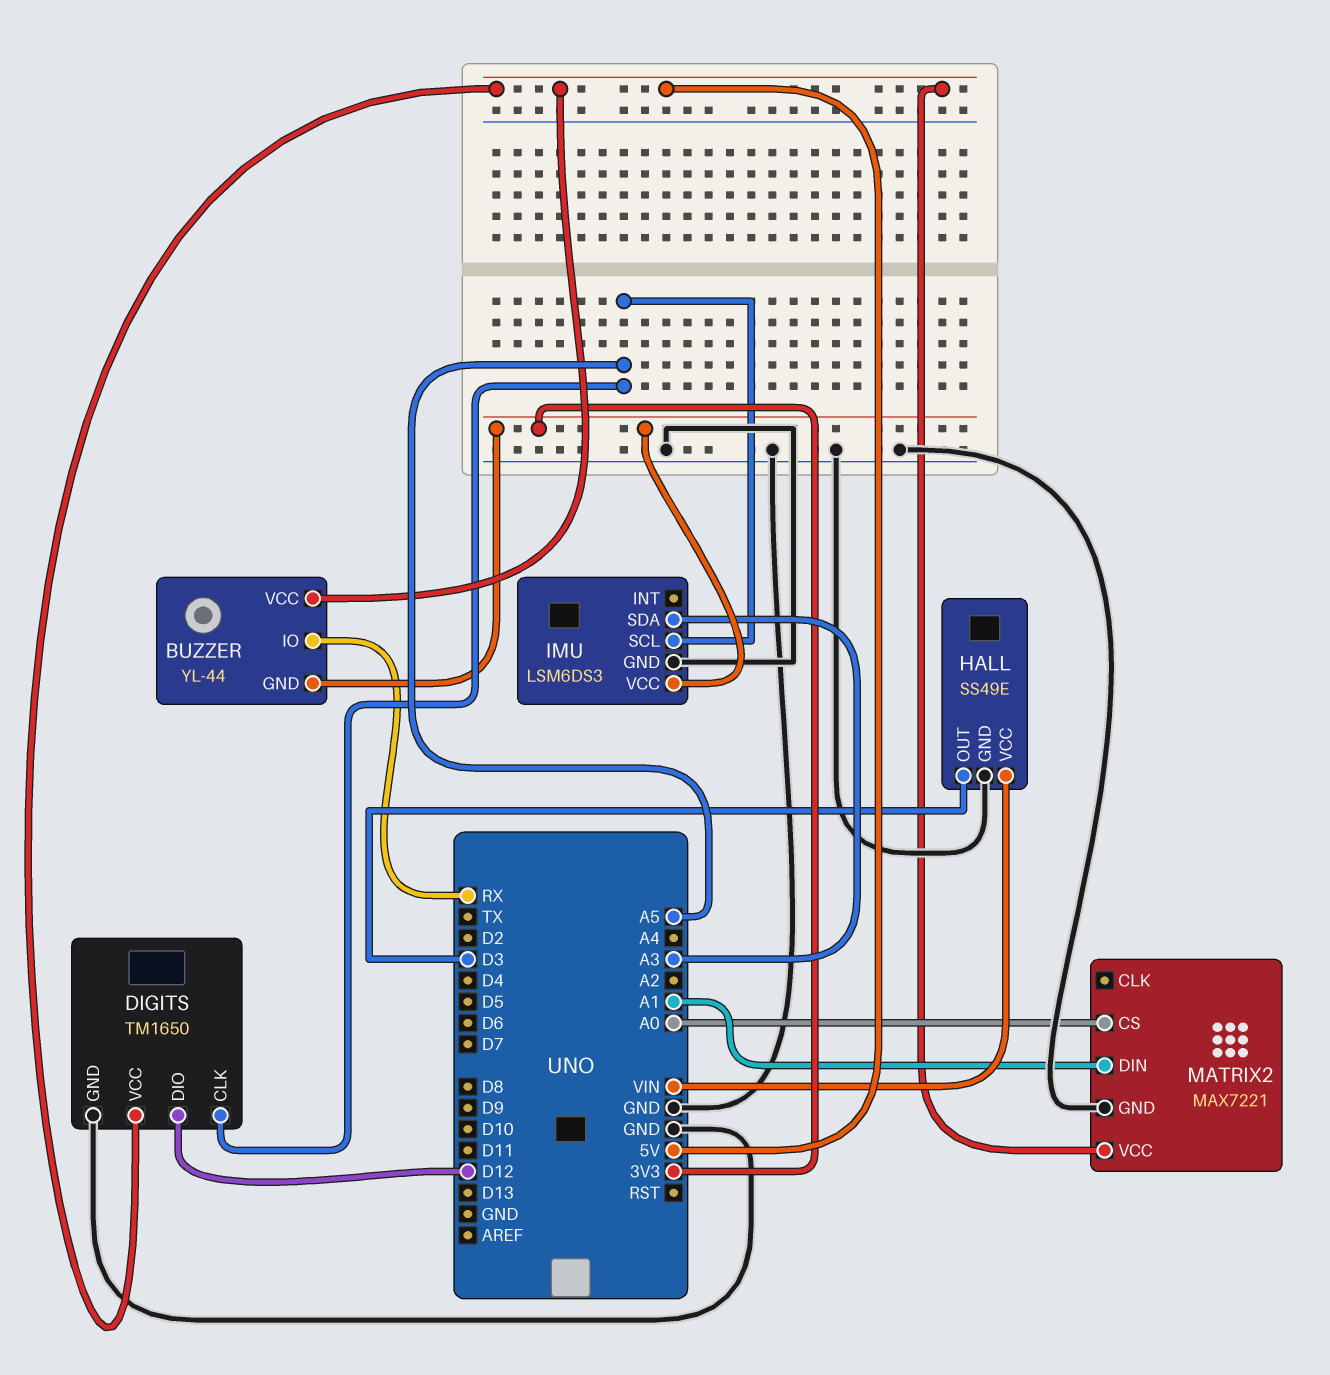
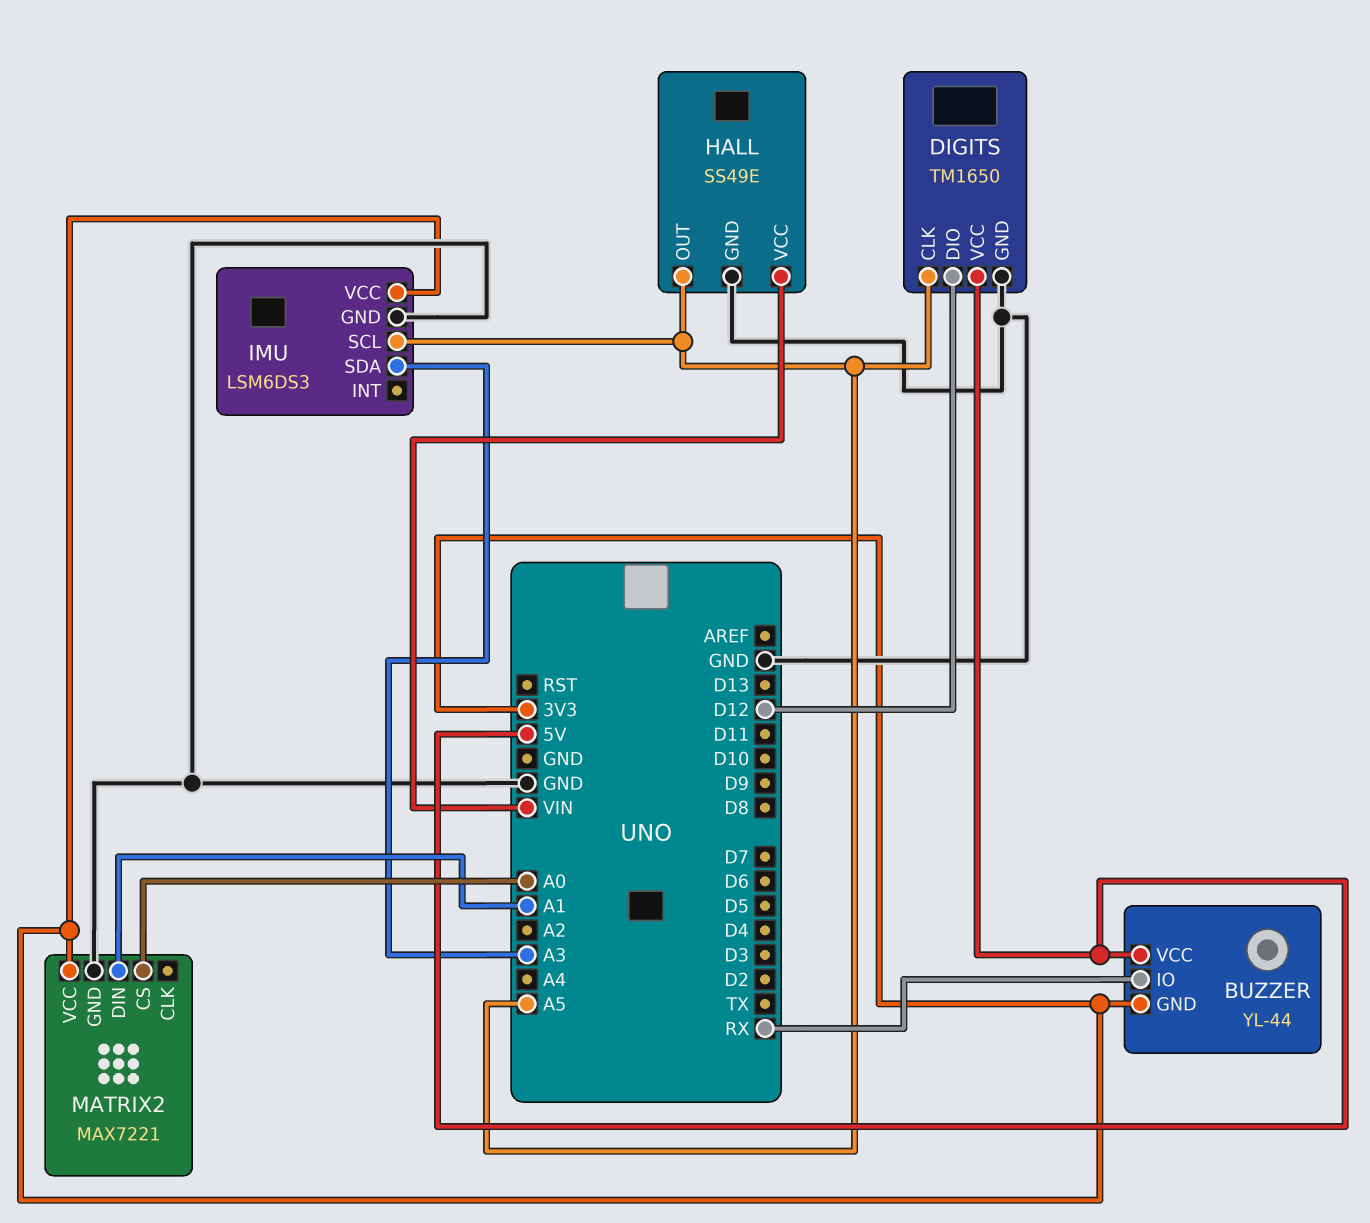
HALL pin OUT: D3 -> A5
MATRIX2 pin VCC: 5V -> 3V3

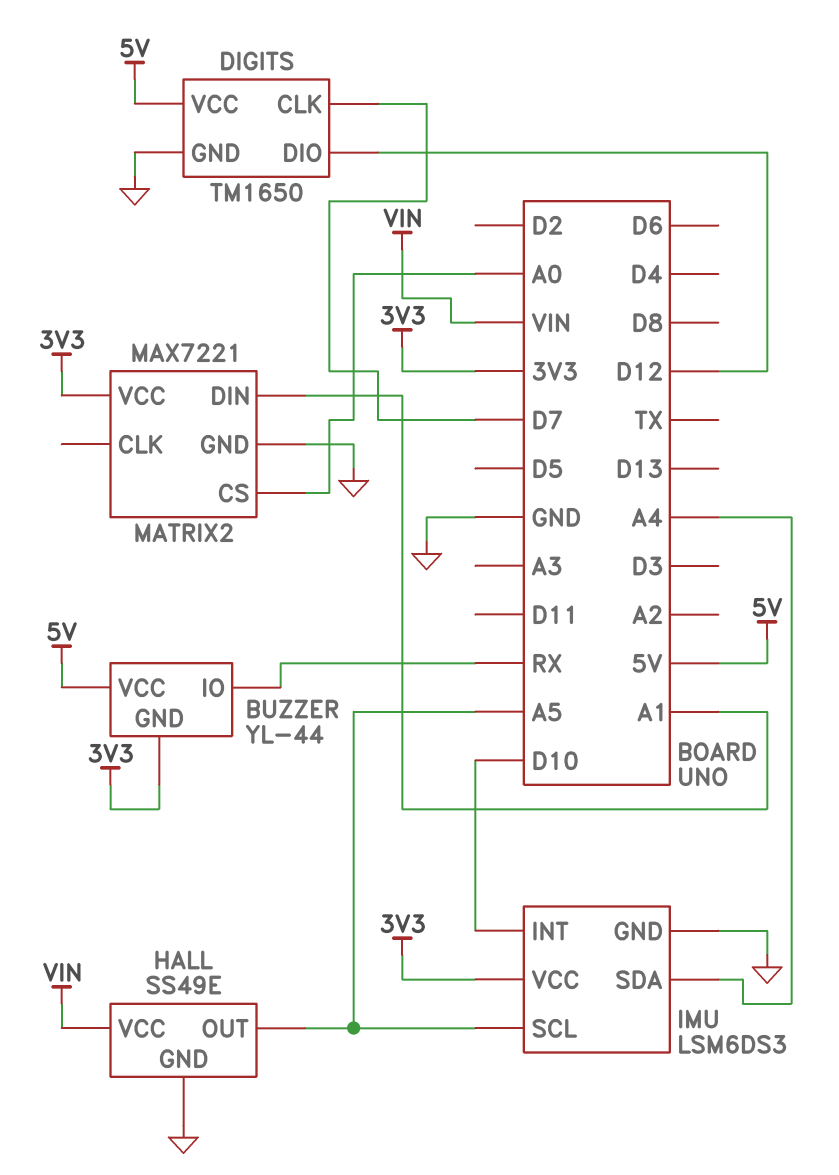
DIGITS pin CLK: A5 -> D7
IMU pin INT: none -> D10
IMU pin SDA: A3 -> A4

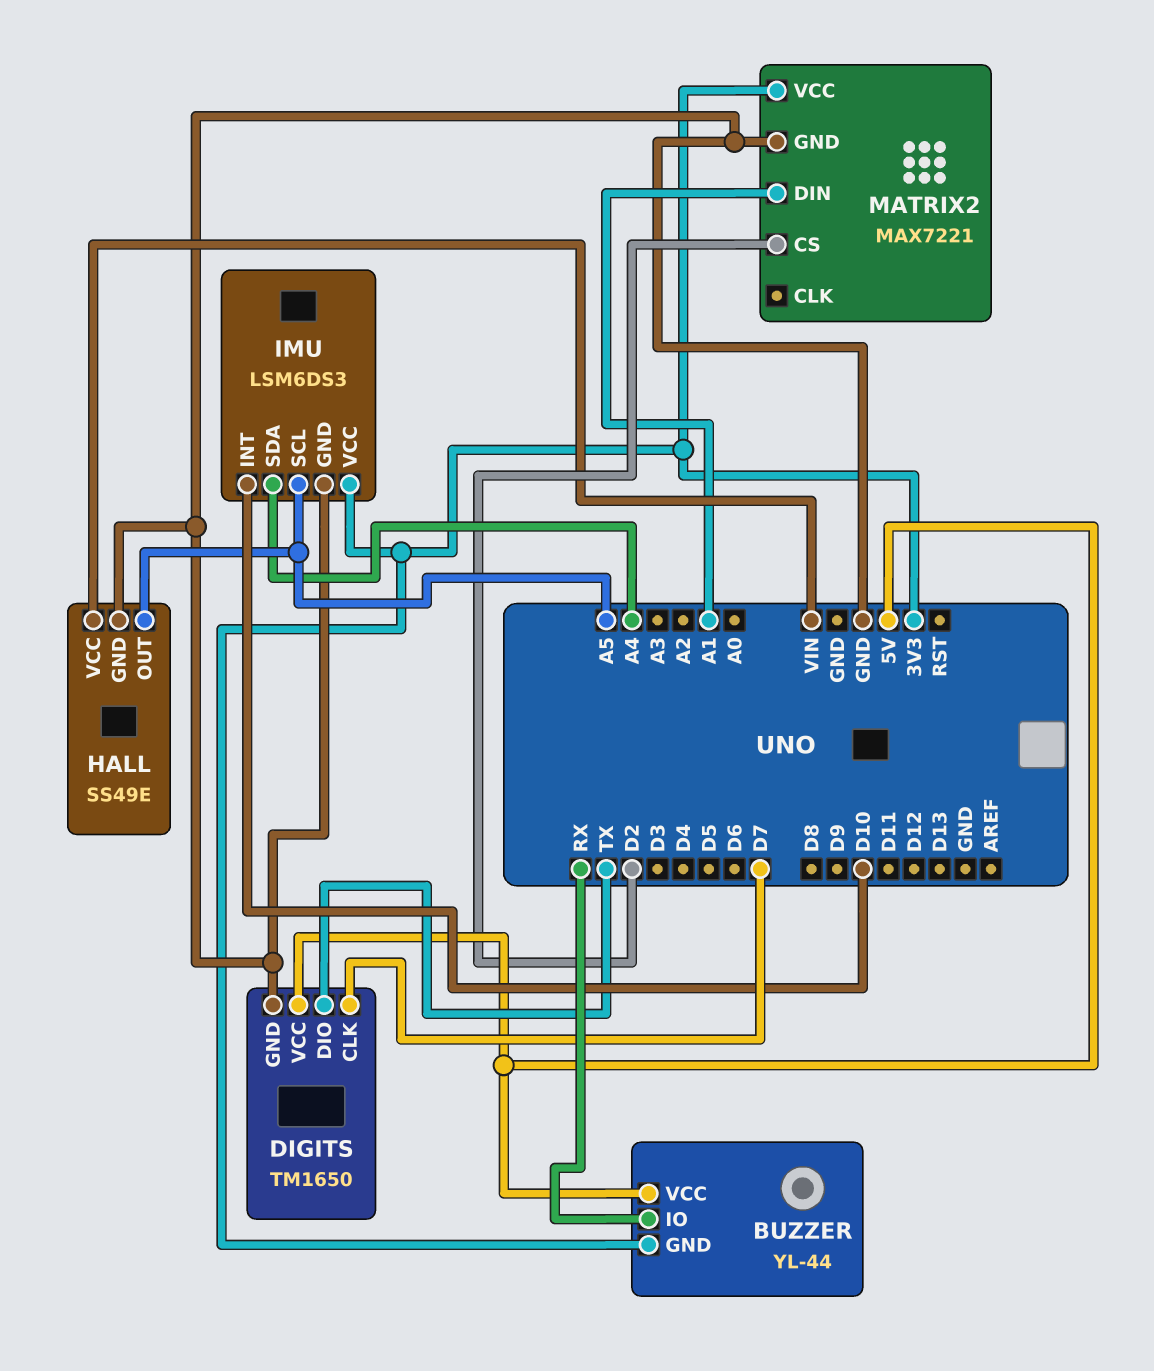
DIGITS pin DIO: D12 -> TX
MATRIX2 pin CS: A0 -> D2

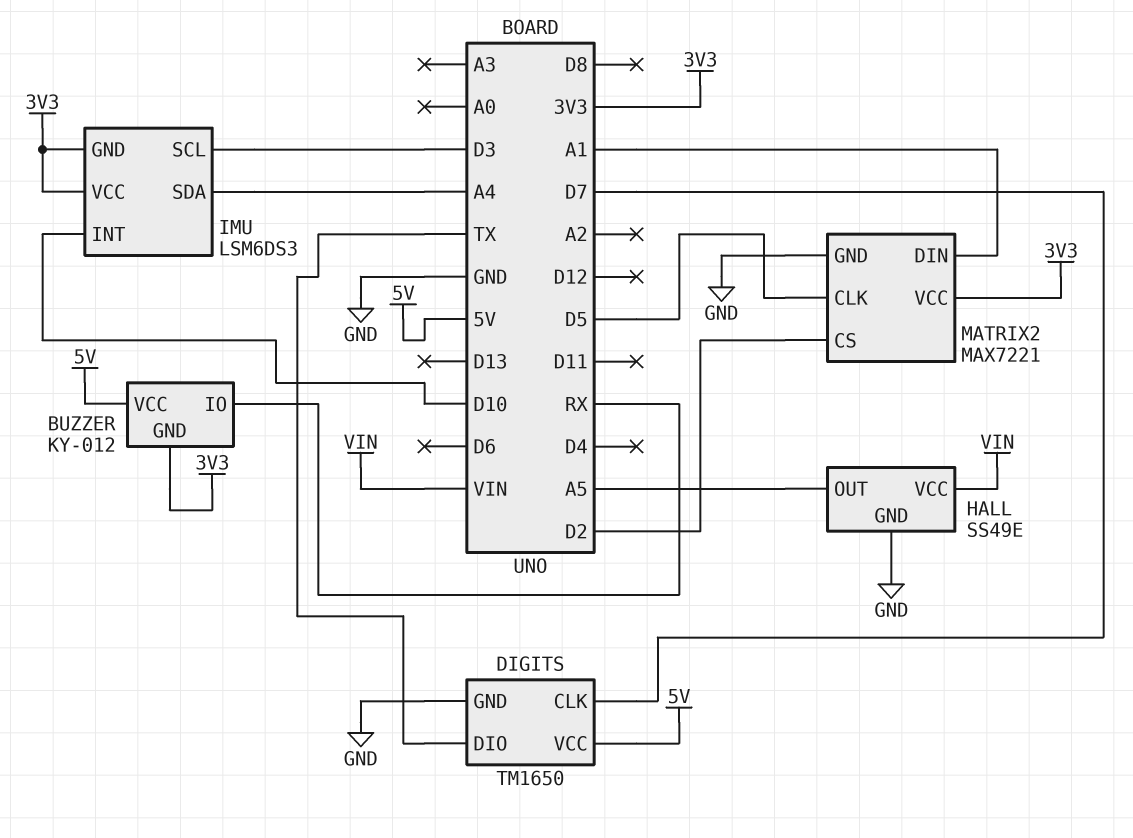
BUZZER: YL-44 -> KY-012
IMU pin GND: GND -> 3V3
IMU pin SCL: A5 -> D3
MATRIX2 pin CLK: none -> D5

